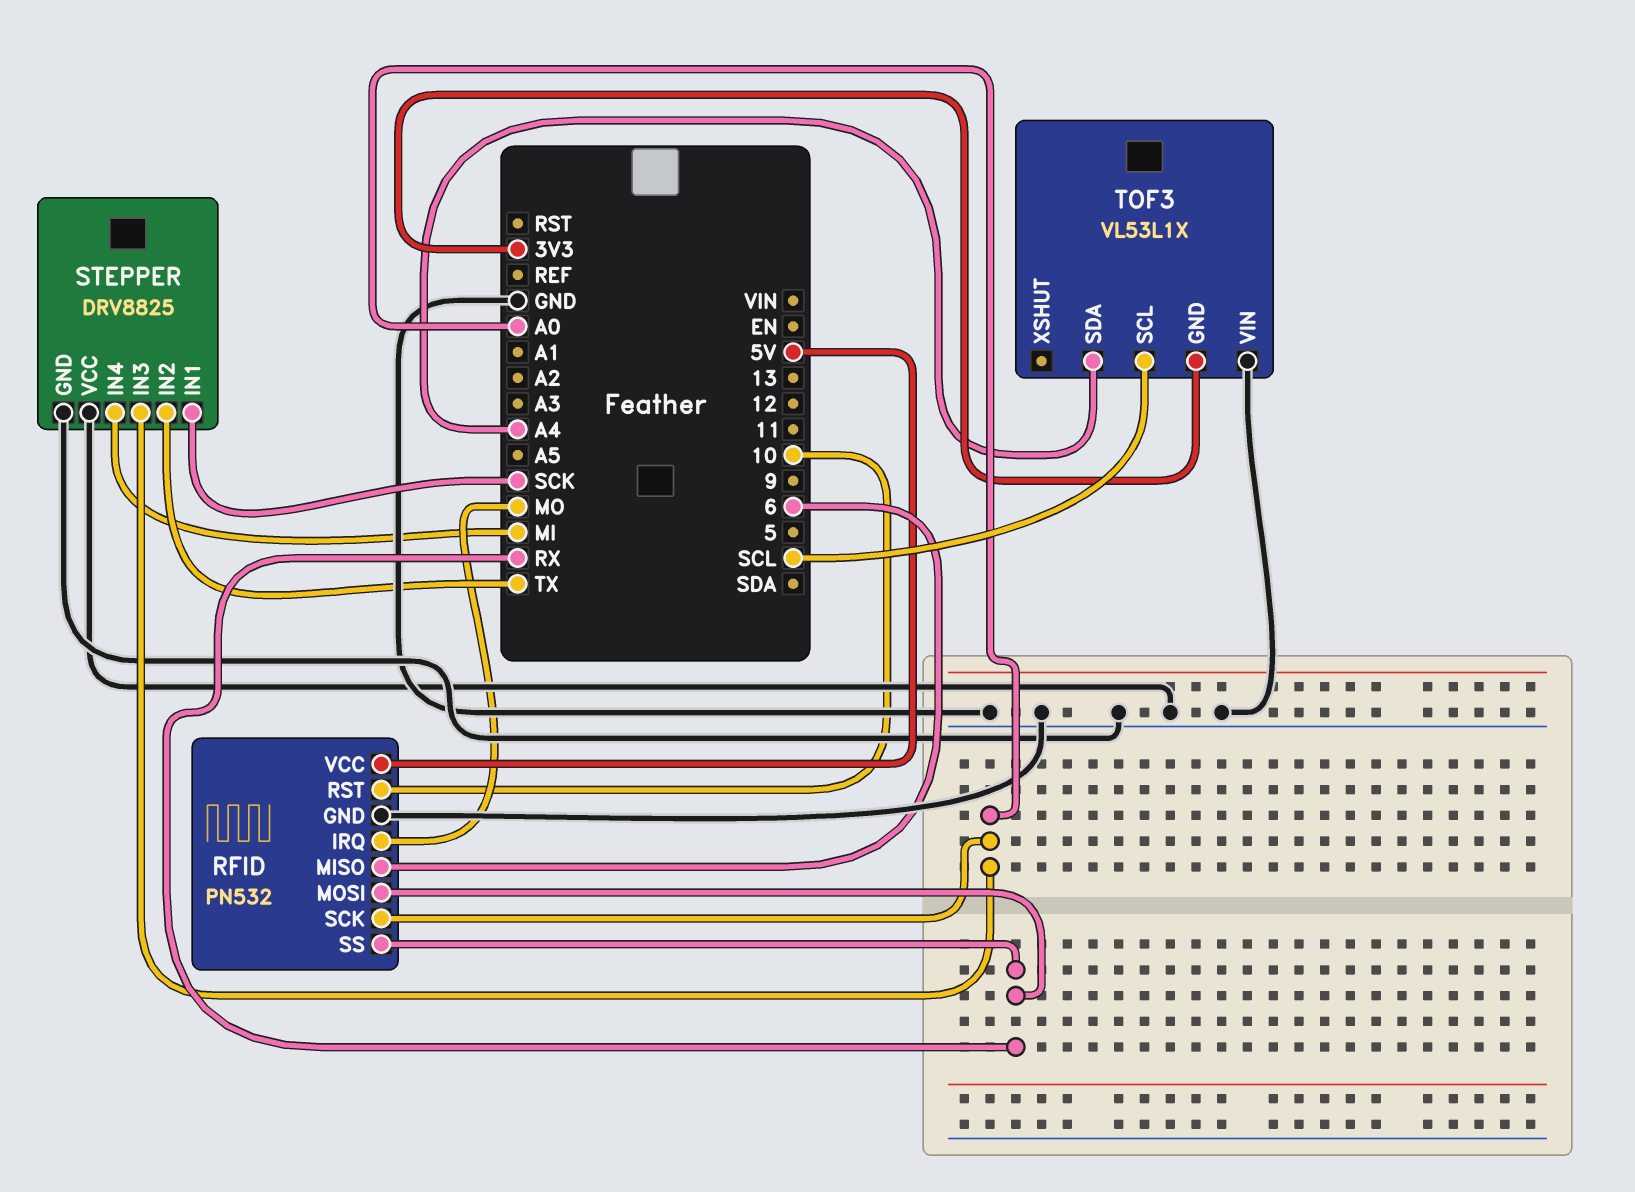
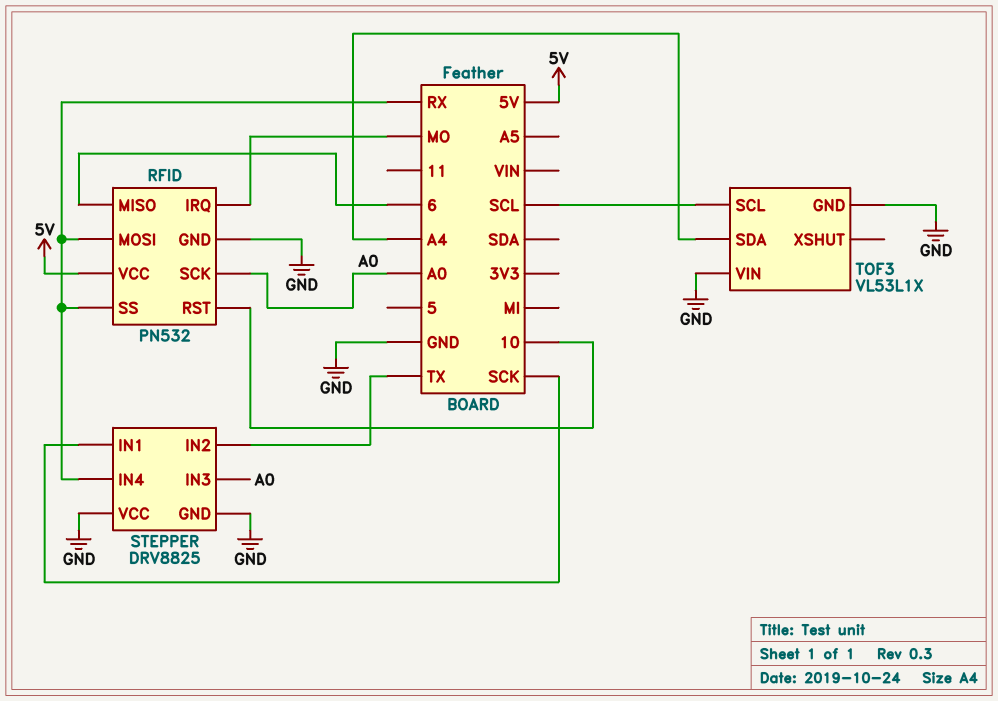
STEPPER pin IN4: MI -> RX
TOF3 pin GND: 3V3 -> GND

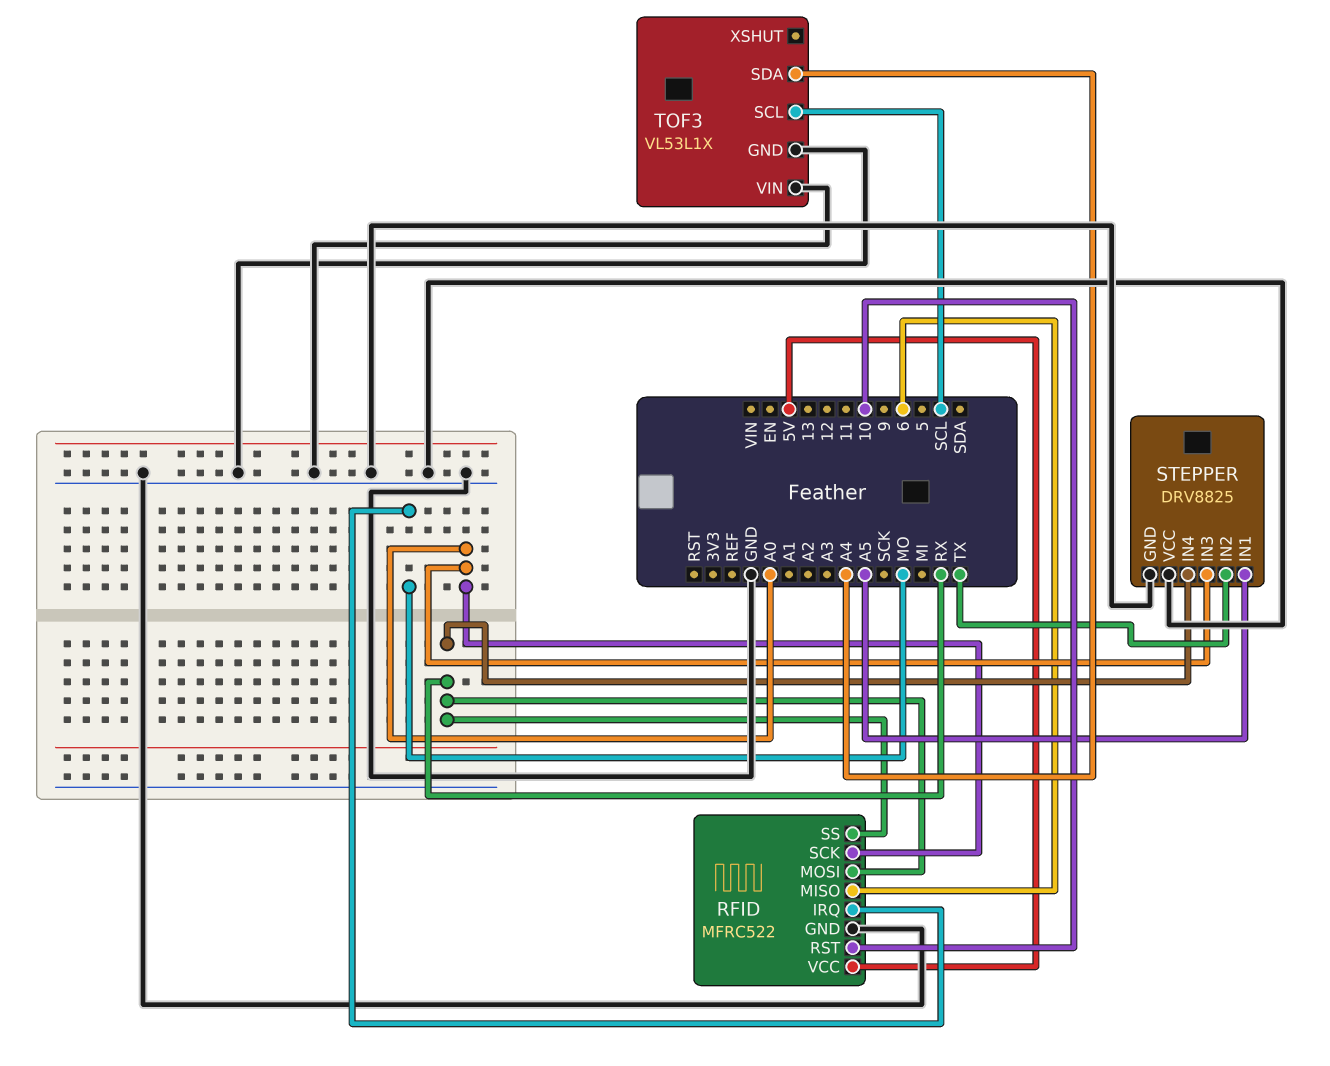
RFID: PN532 -> MFRC522
STEPPER pin IN1: SCK -> A5

